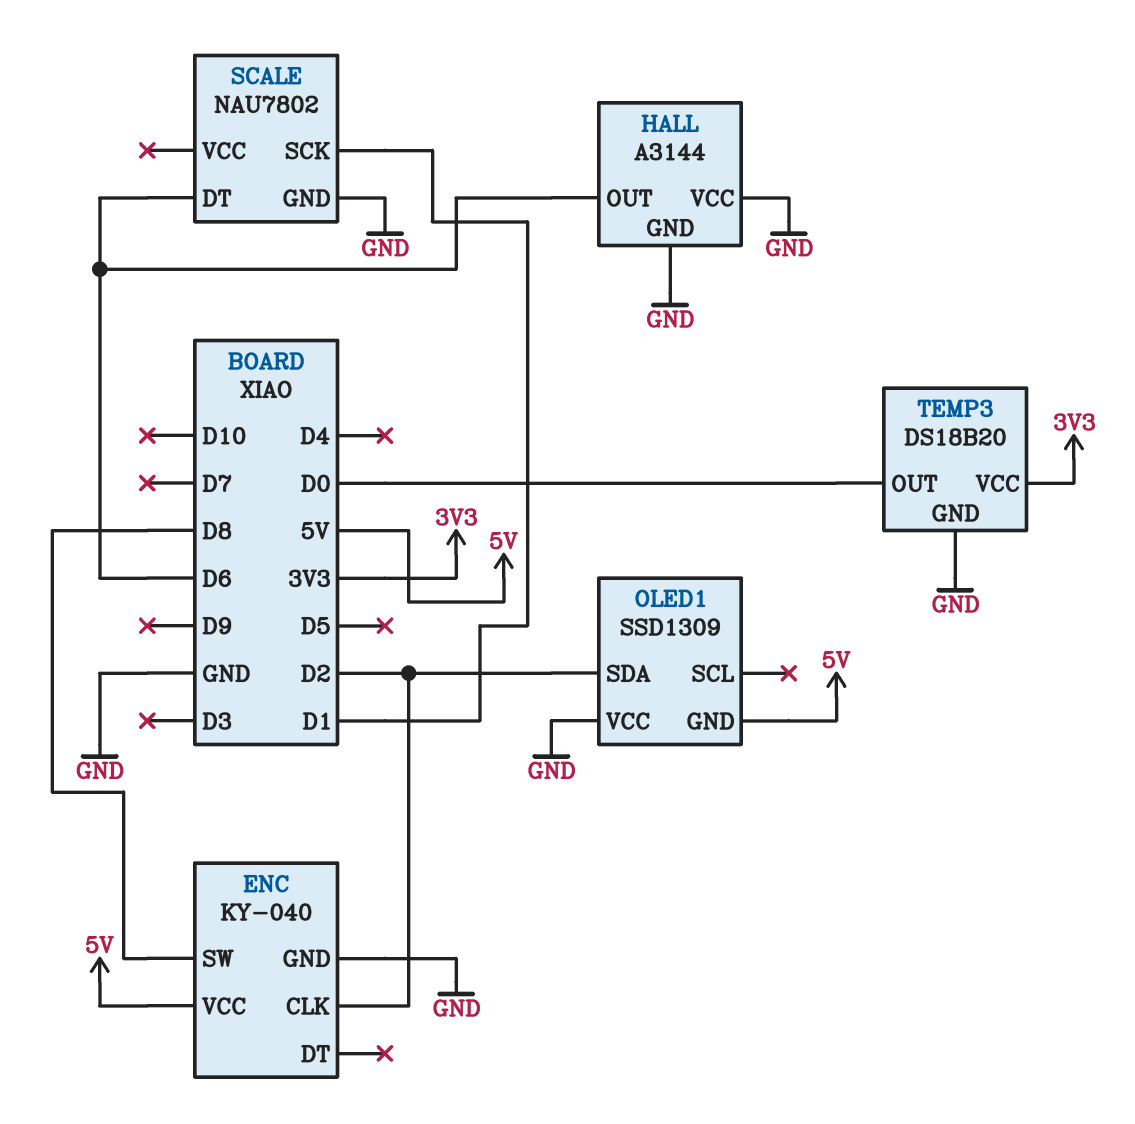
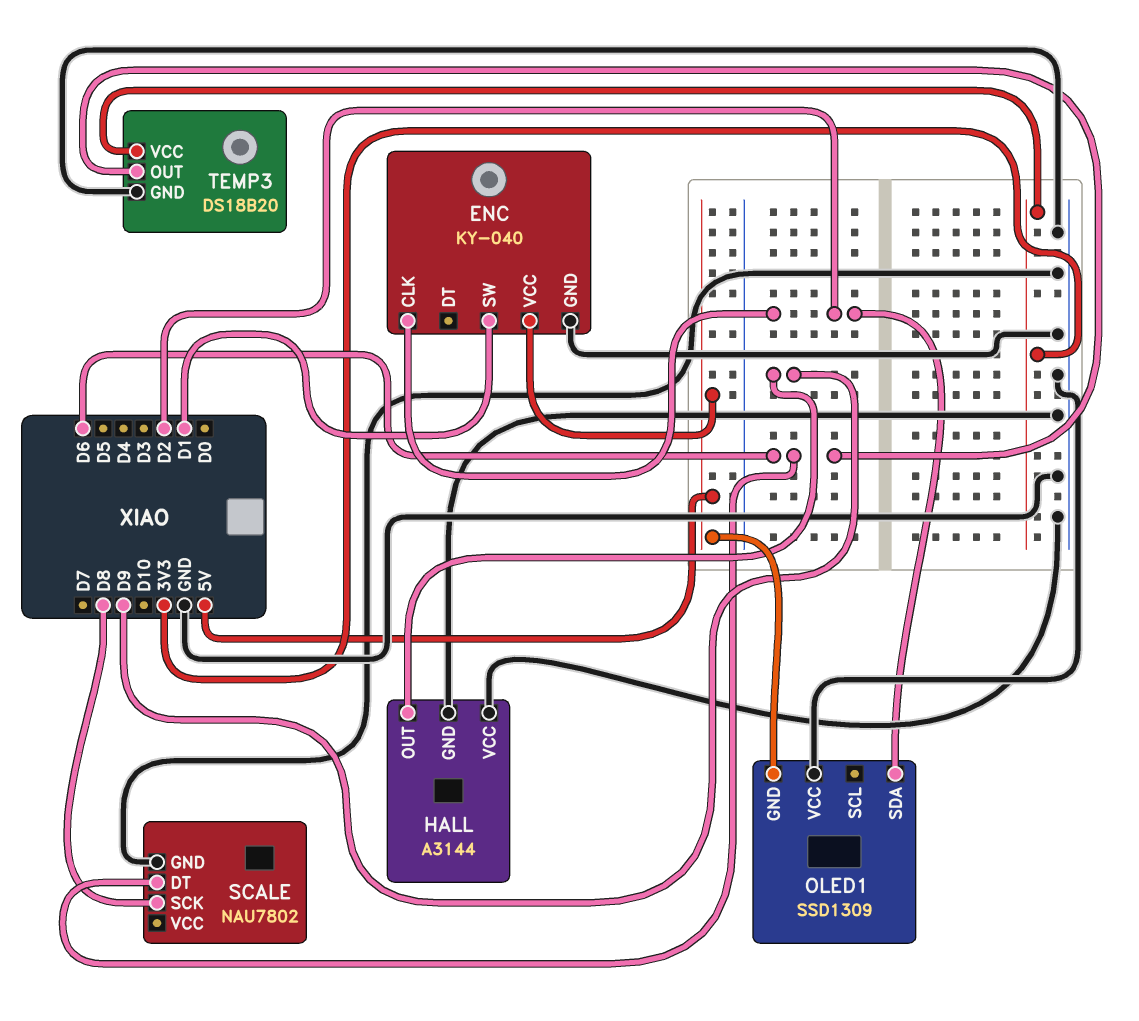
ENC pin SW: D8 -> D1
HALL pin OUT: D6 -> D9
SCALE pin SCK: D1 -> D8
TEMP3 pin OUT: D0 -> D6

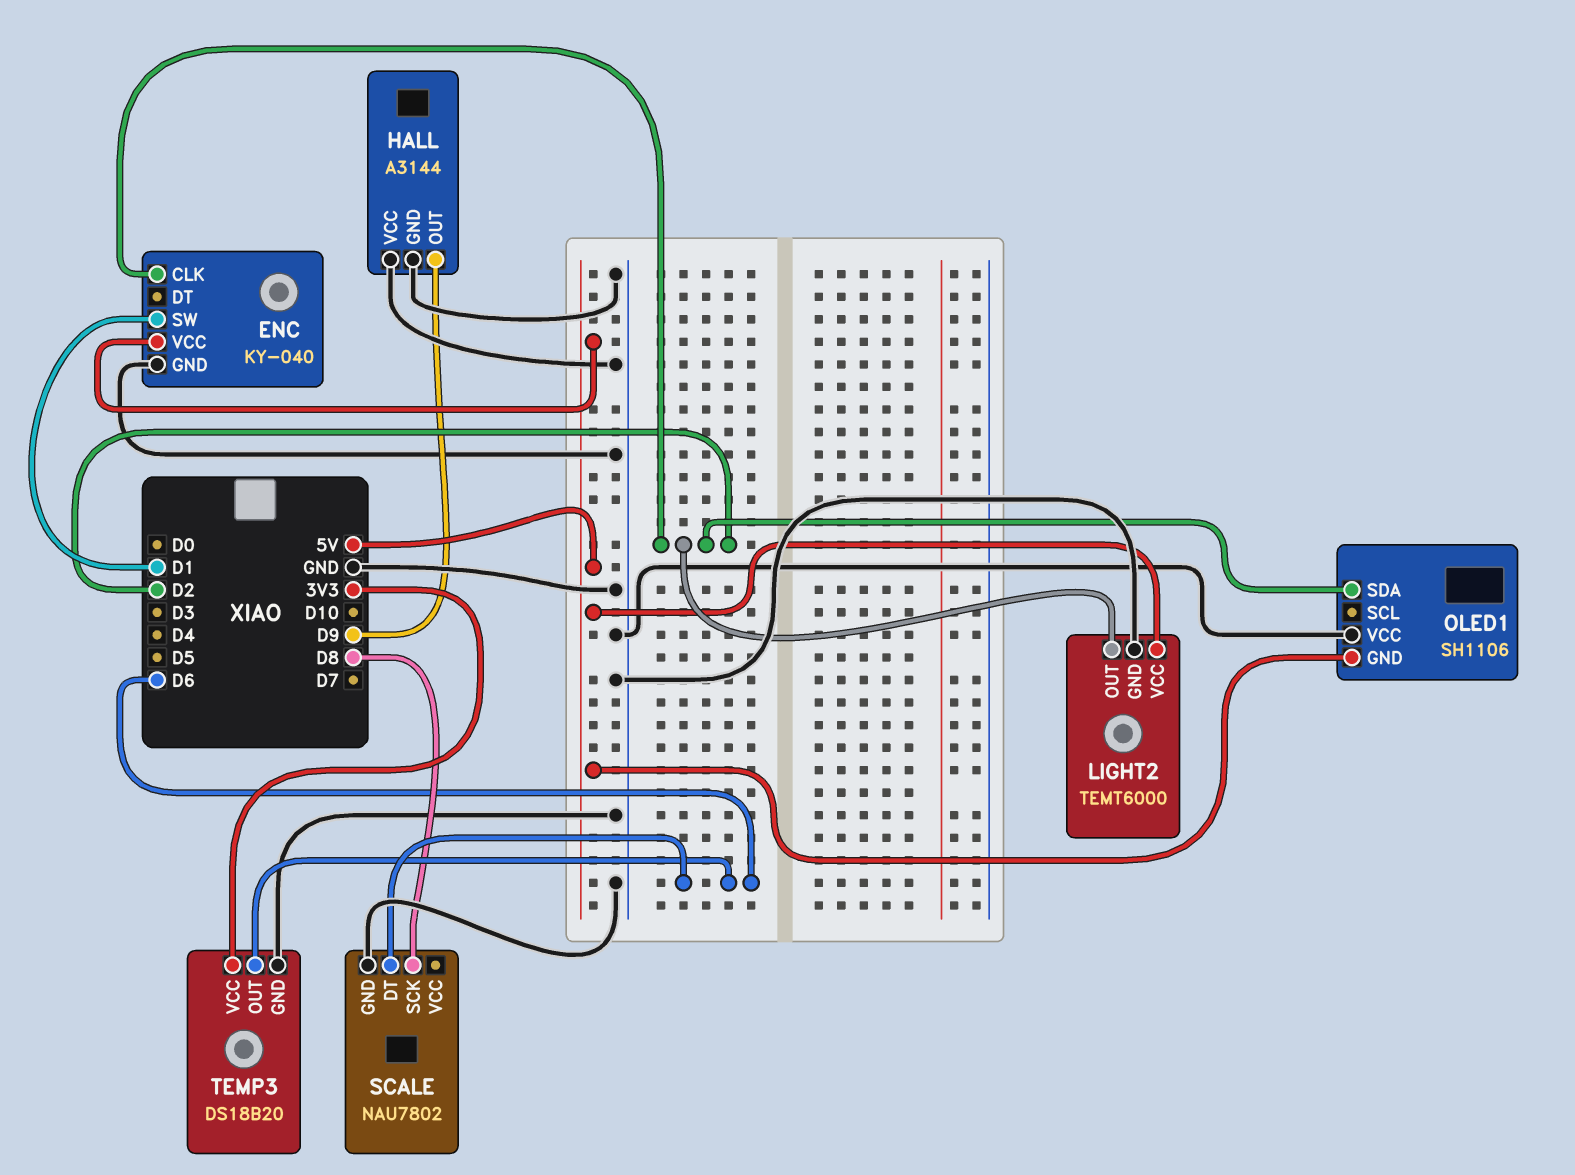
LIGHT2: none -> TEMT6000
LIGHT2 pin GND: none -> GND
LIGHT2 pin OUT: none -> D2
LIGHT2 pin VCC: none -> 5V
OLED1: SSD1309 -> SH1106

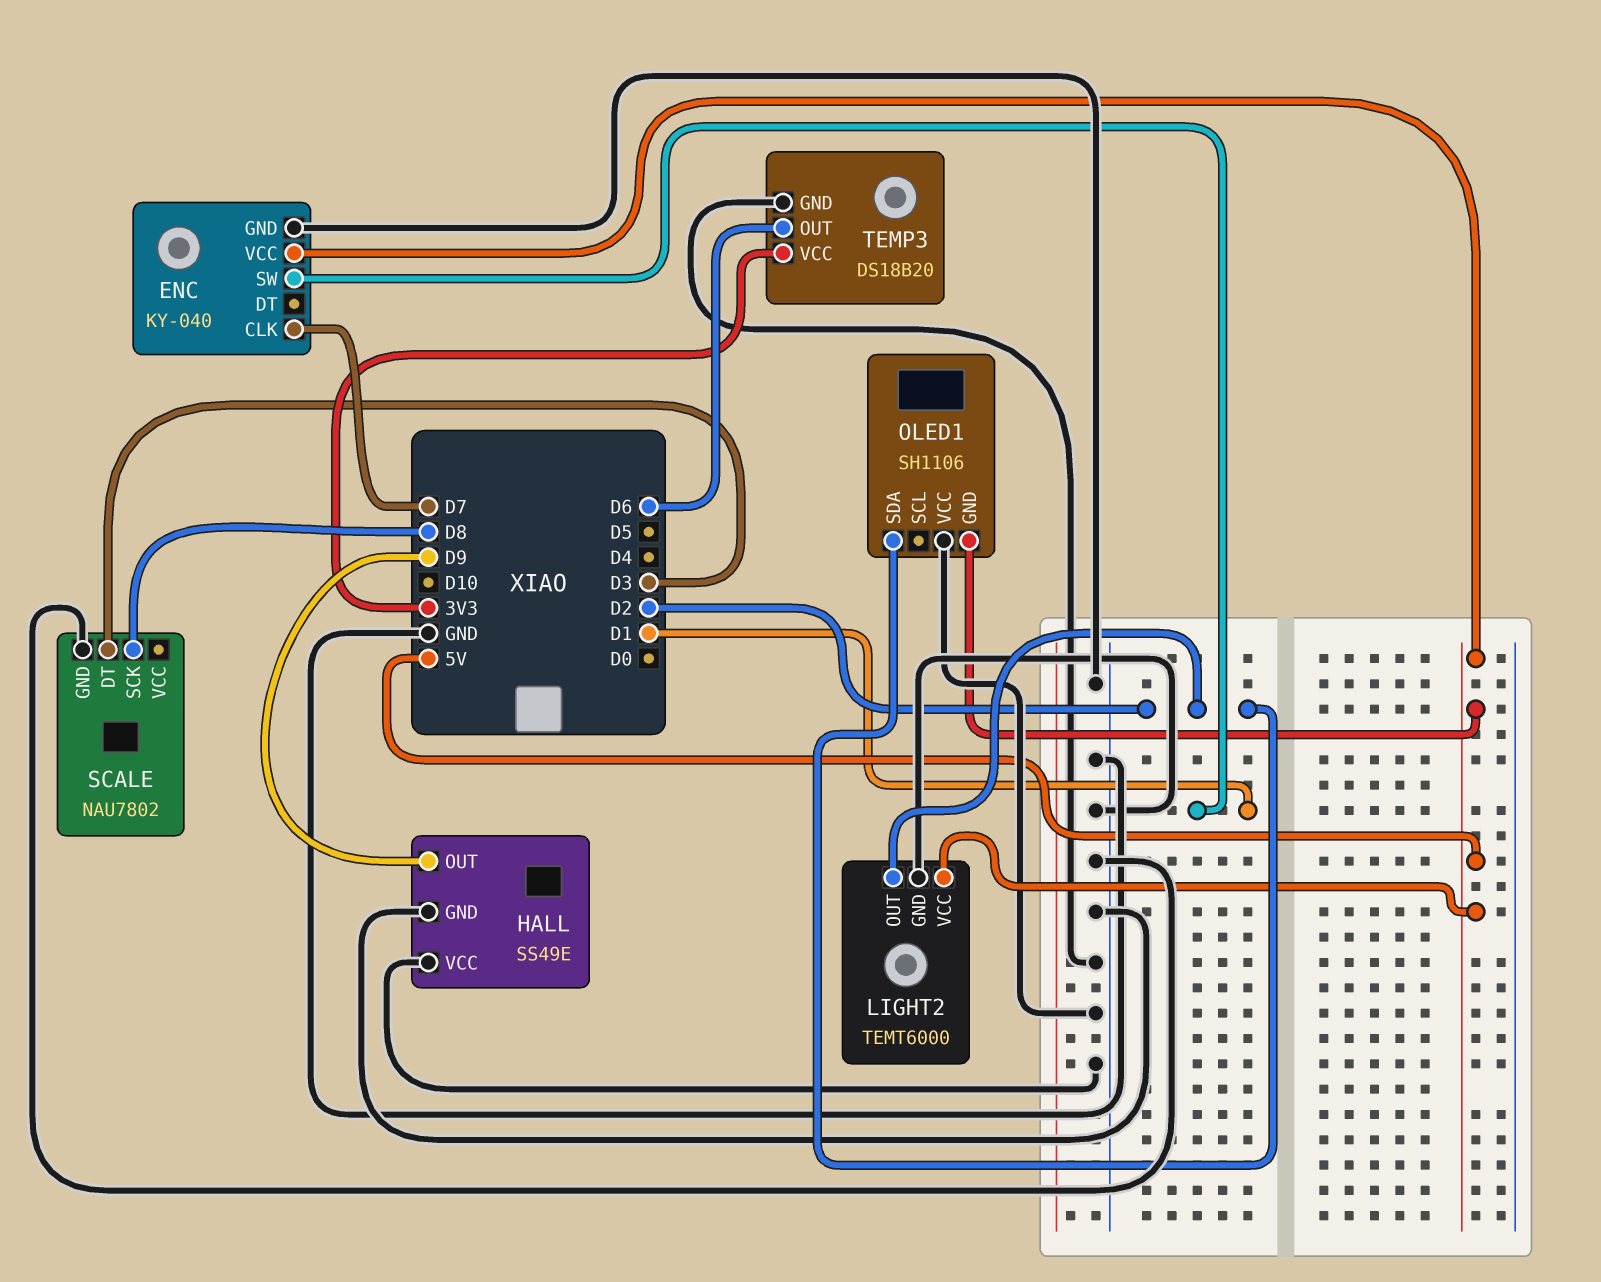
ENC pin CLK: D2 -> D7
HALL: A3144 -> SS49E
SCALE pin DT: D6 -> D3

